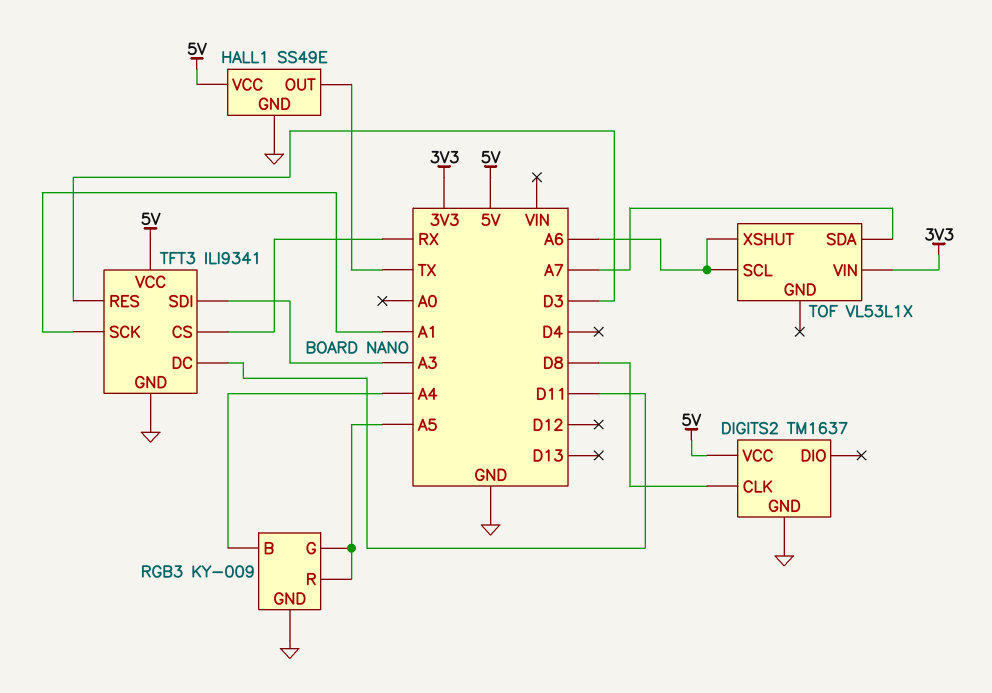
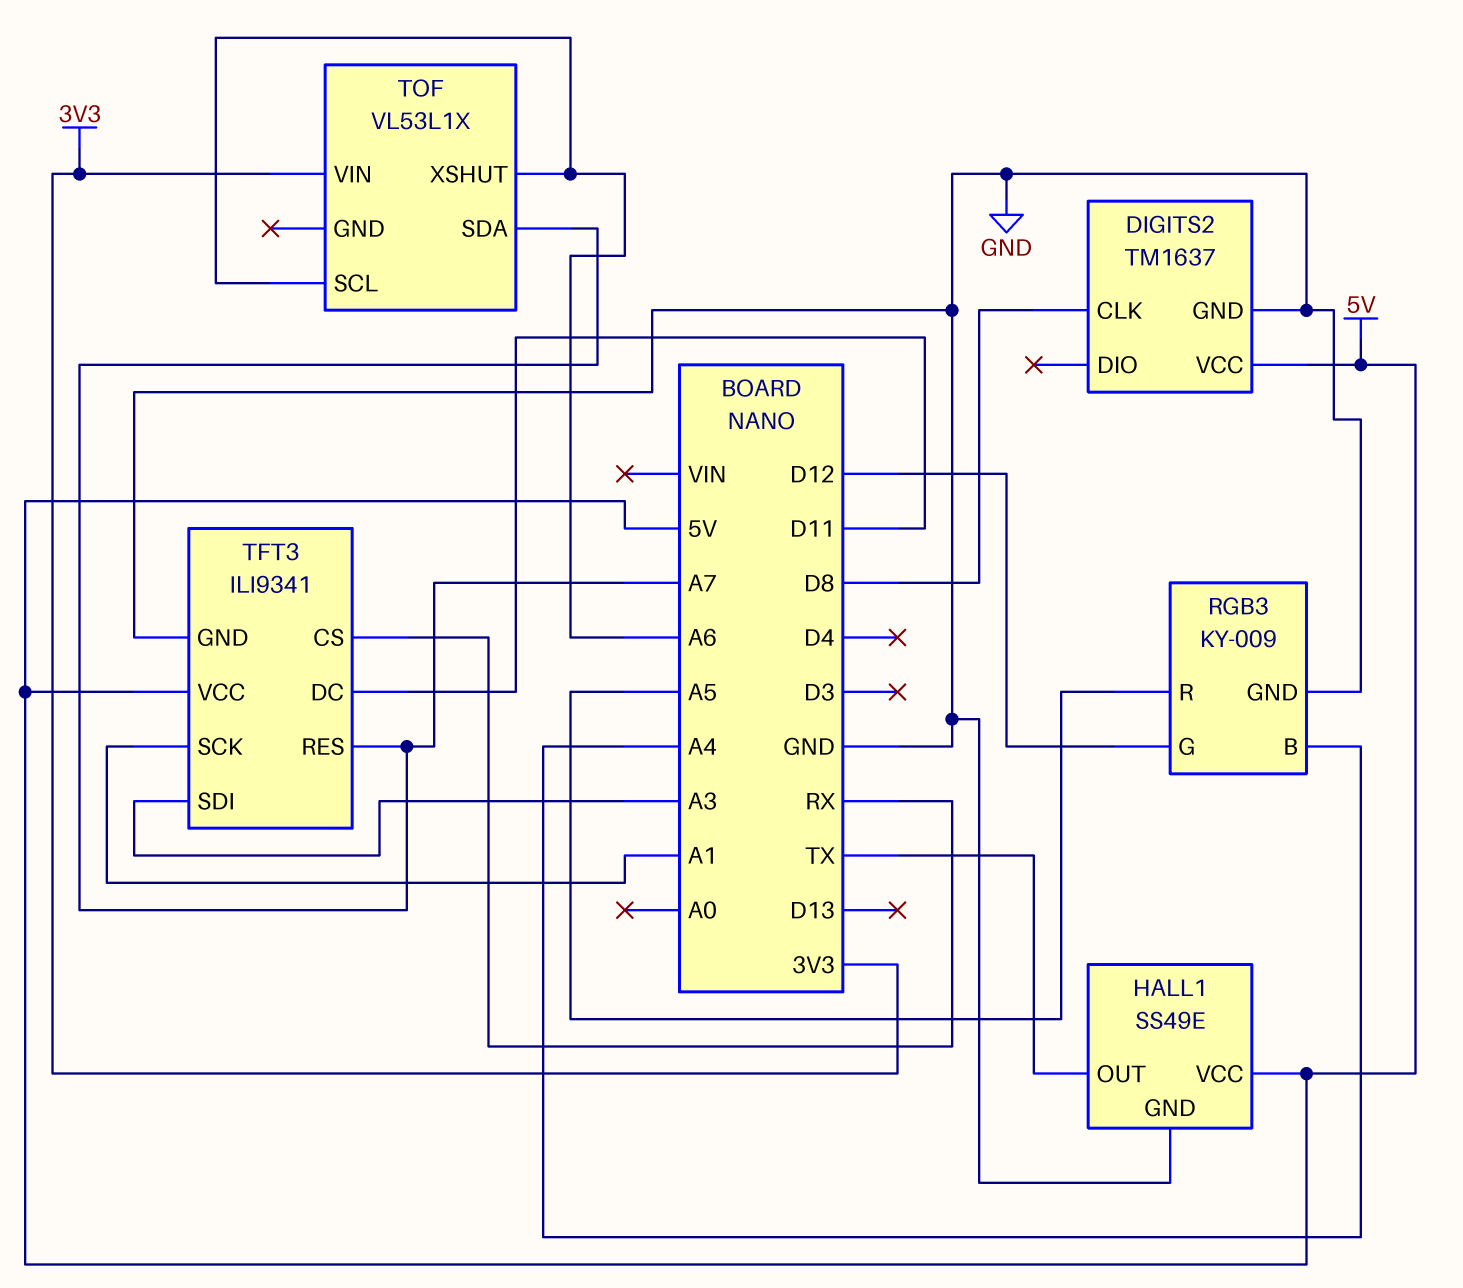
RGB3 pin G: A5 -> D12
TFT3 pin RES: D3 -> A7

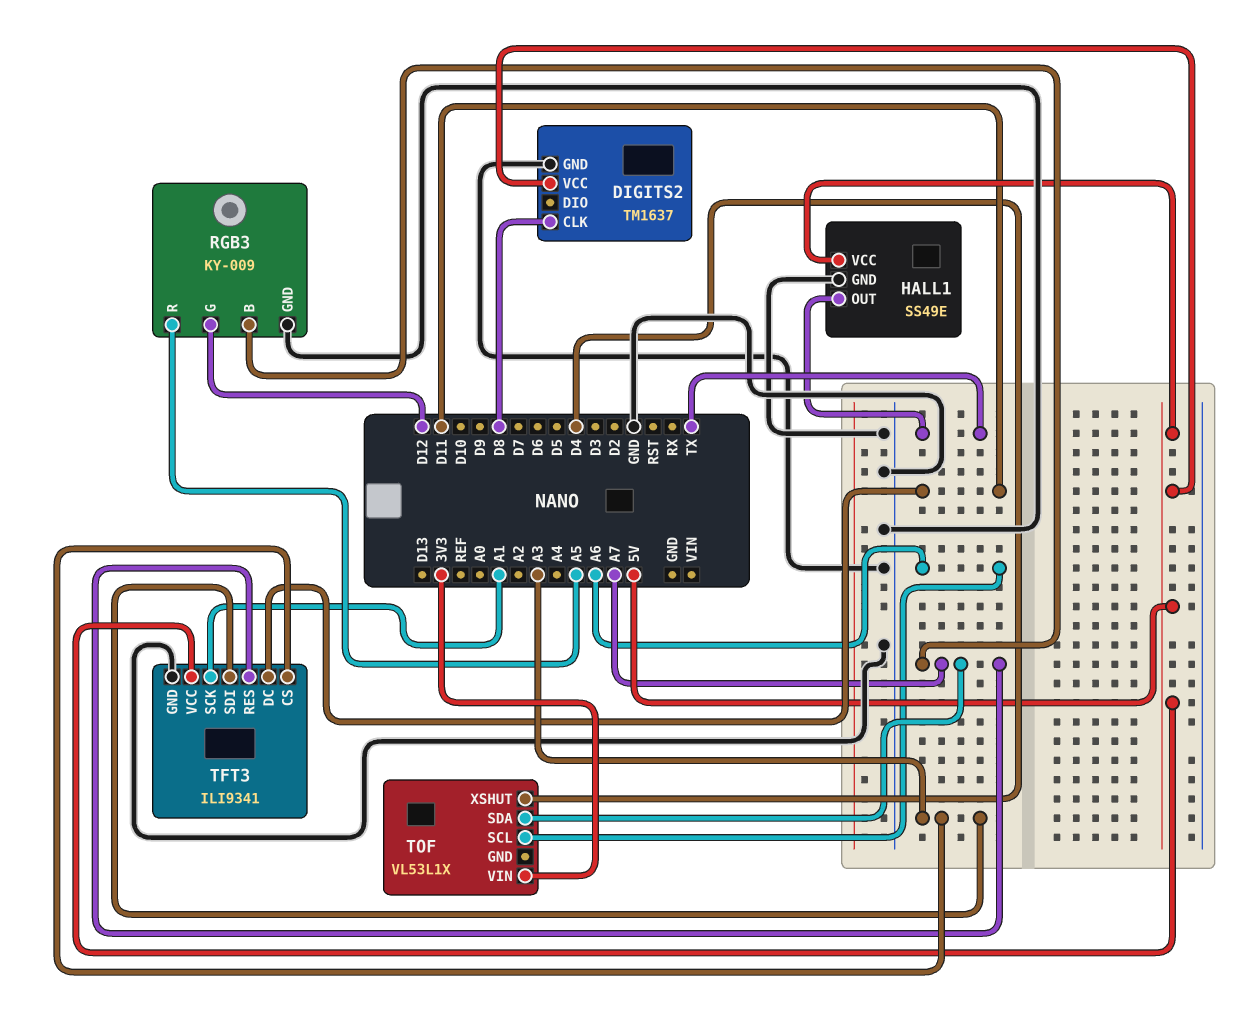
RGB3 pin B: A4 -> A7
TFT3 pin CS: RX -> A3
TOF pin XSHUT: A6 -> D4

